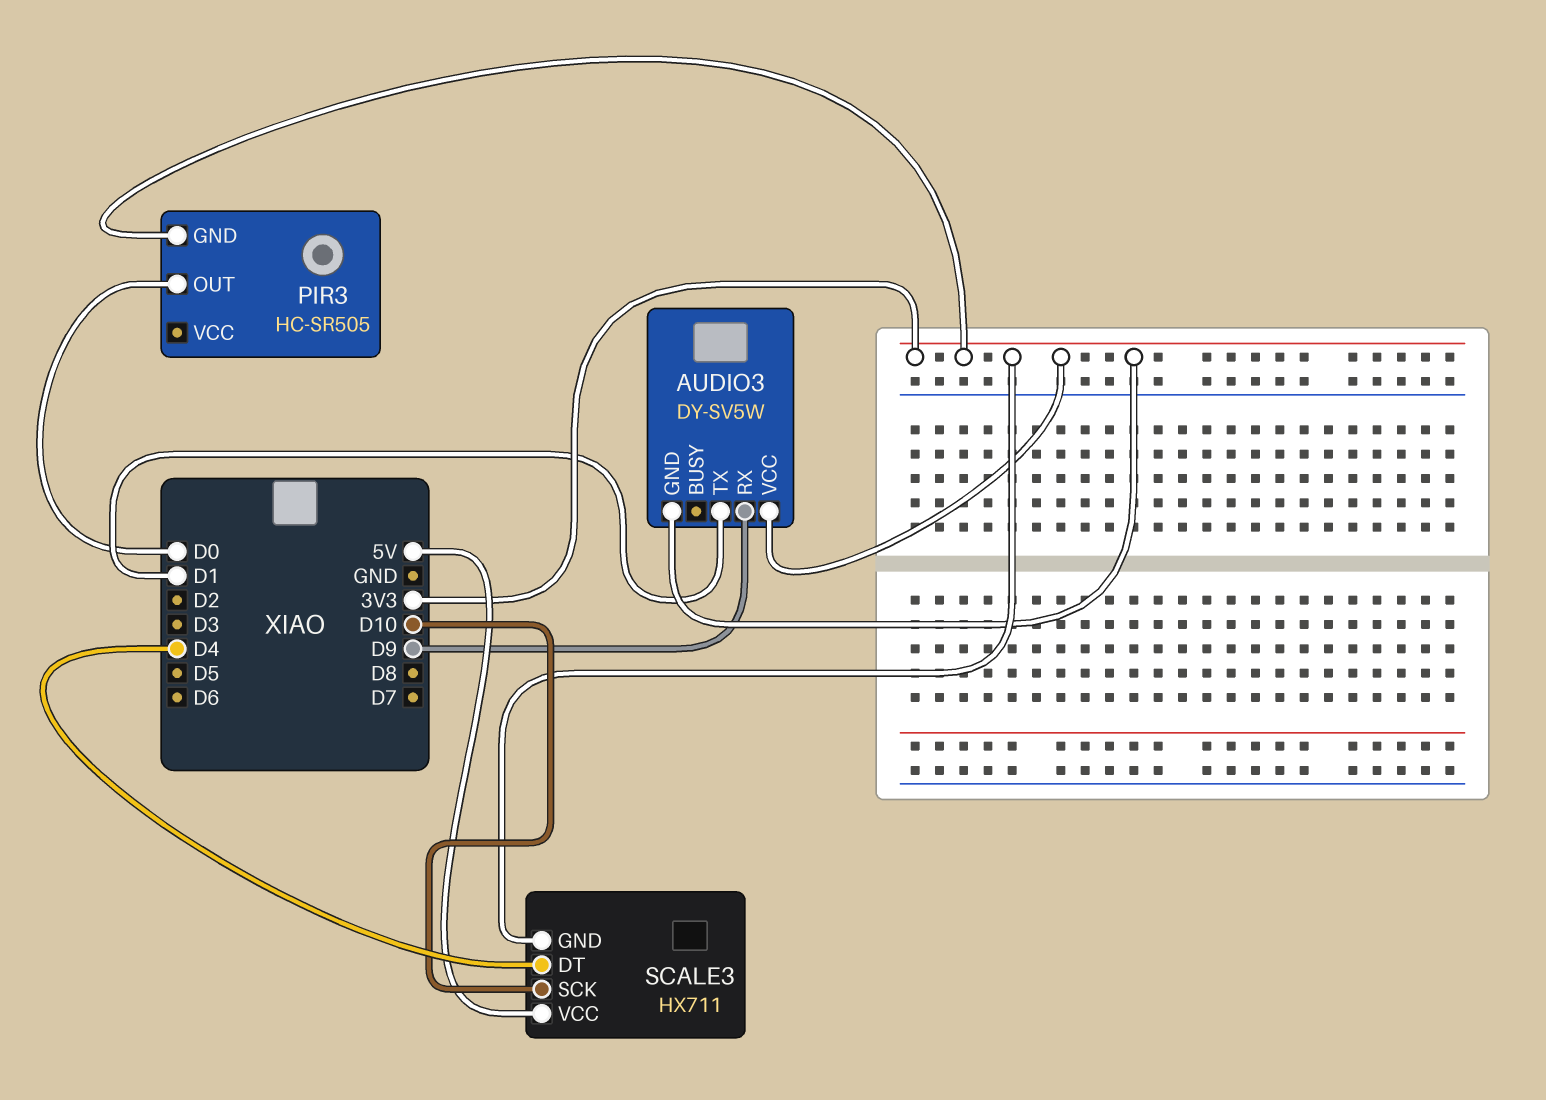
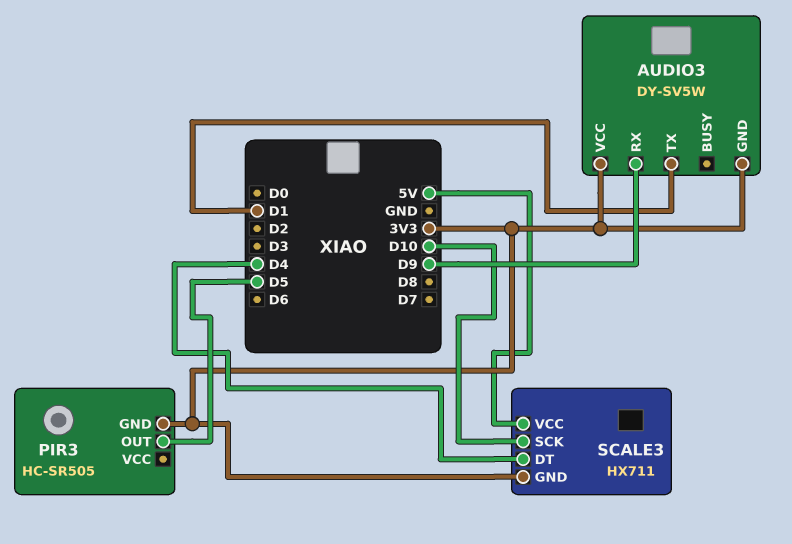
PIR3 pin OUT: D0 -> D5

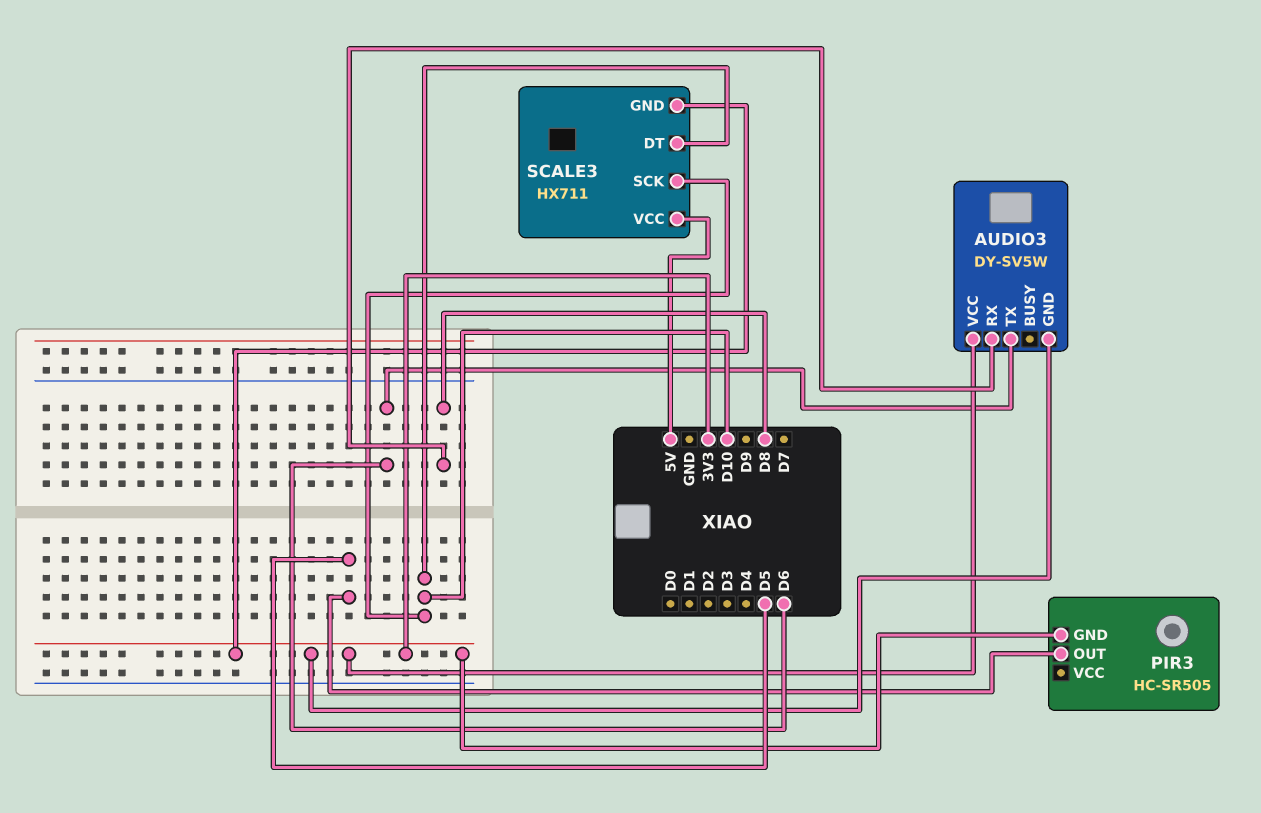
AUDIO3 pin RX: D9 -> D8
AUDIO3 pin TX: D1 -> D6
SCALE3 pin DT: D4 -> D10

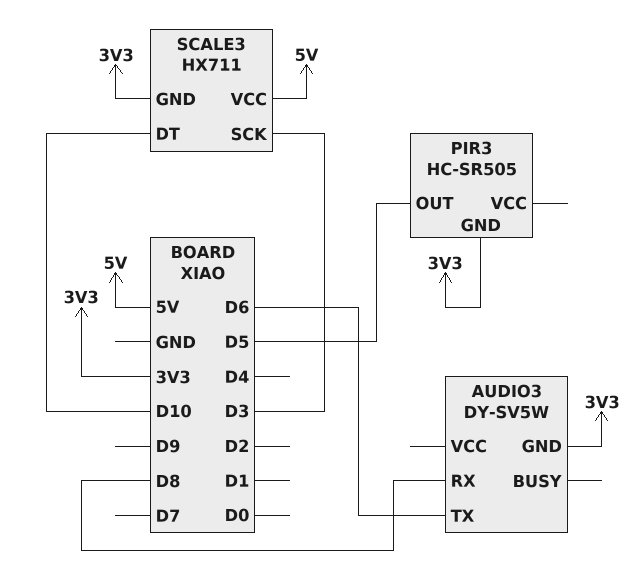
AUDIO3 pin VCC: 3V3 -> none
SCALE3 pin SCK: D10 -> D3

